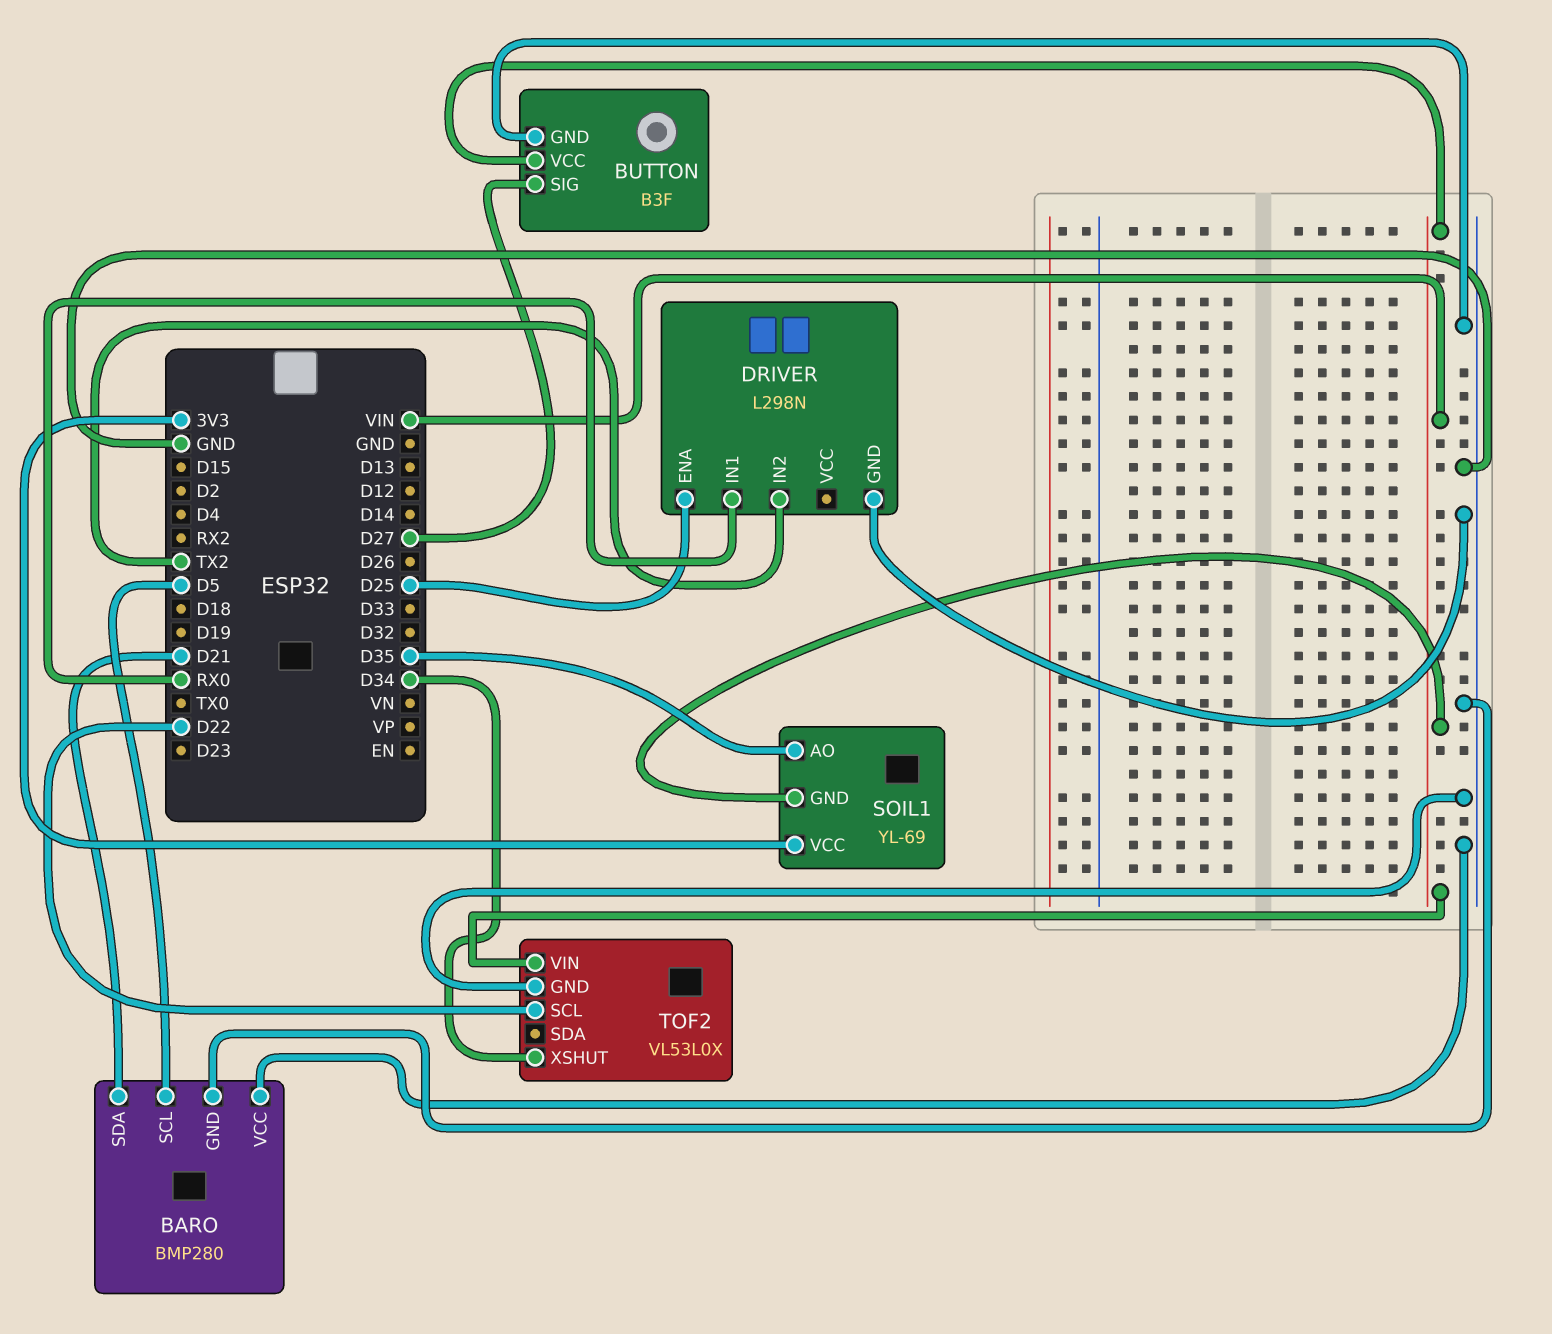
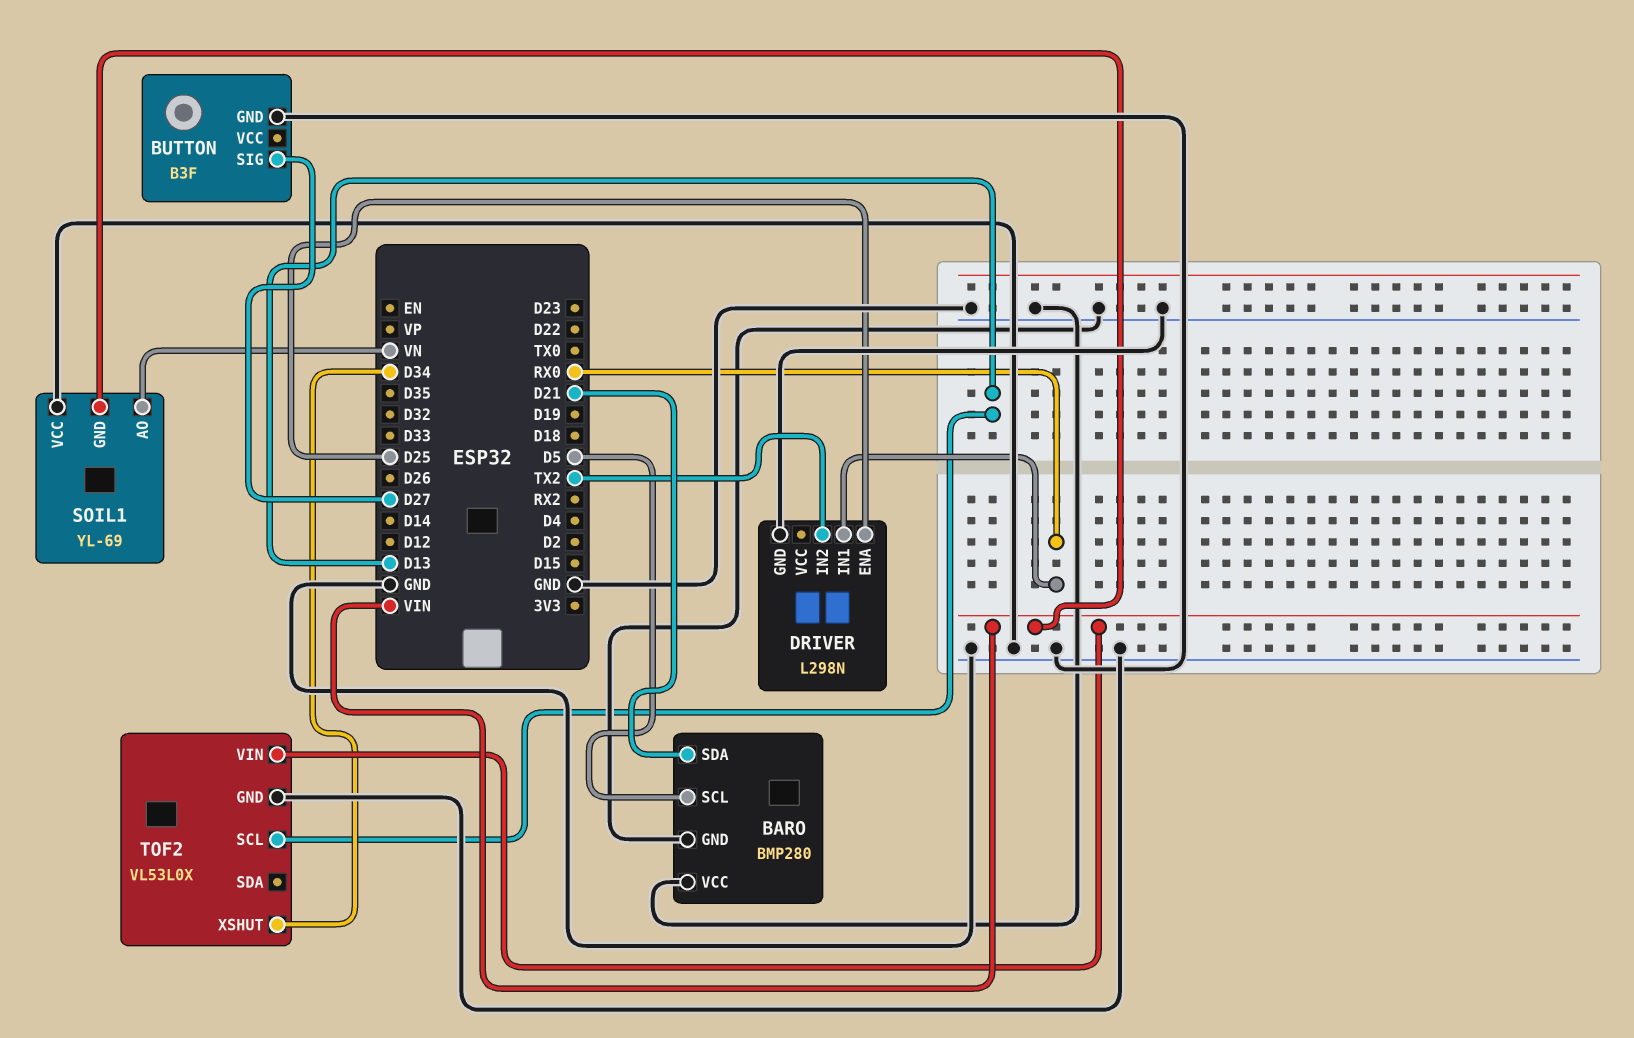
BUTTON pin VCC: VIN -> none
SOIL1 pin AO: D35 -> VN
SOIL1 pin VCC: 3V3 -> GND
TOF2 pin SCL: D22 -> D13

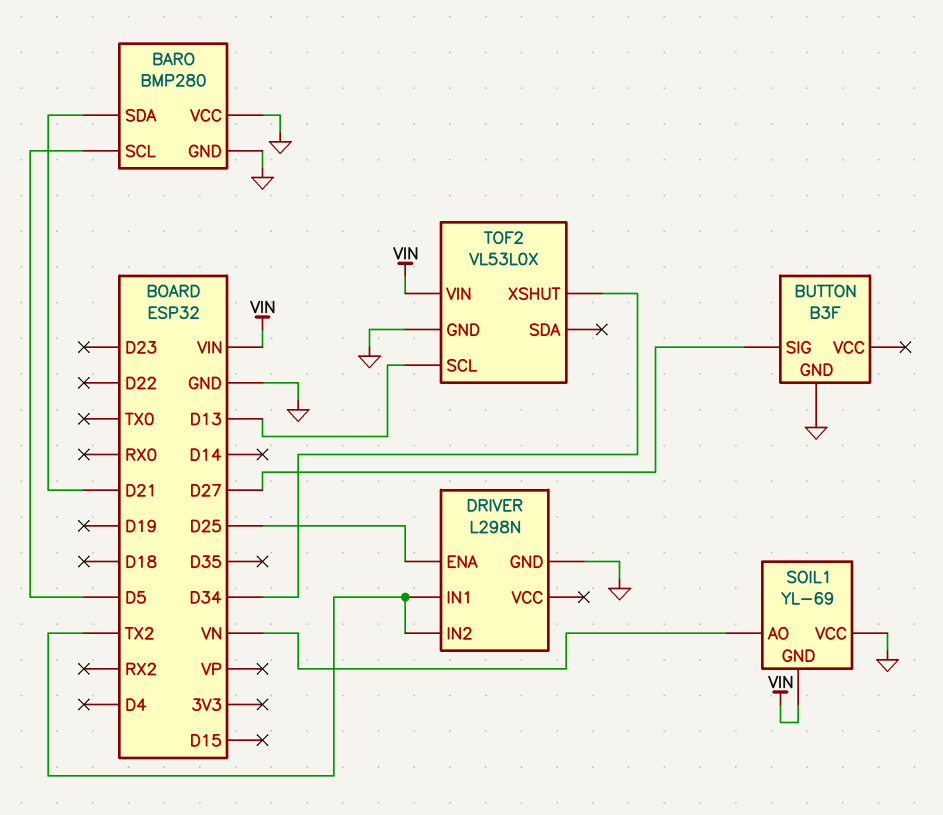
DRIVER pin IN1: RX0 -> TX2

